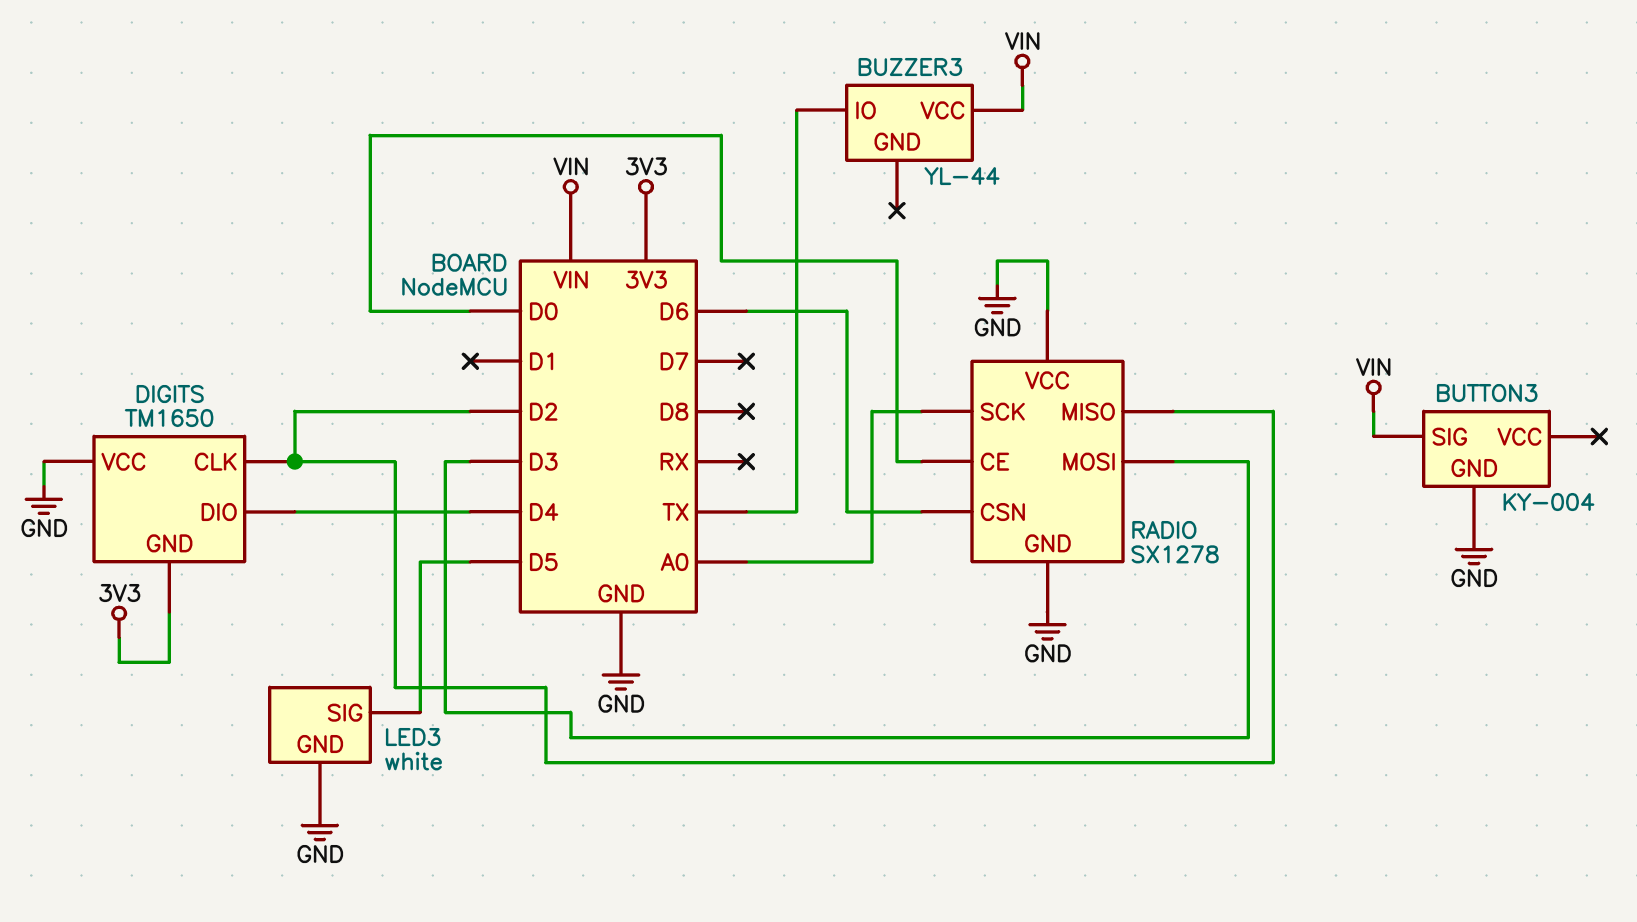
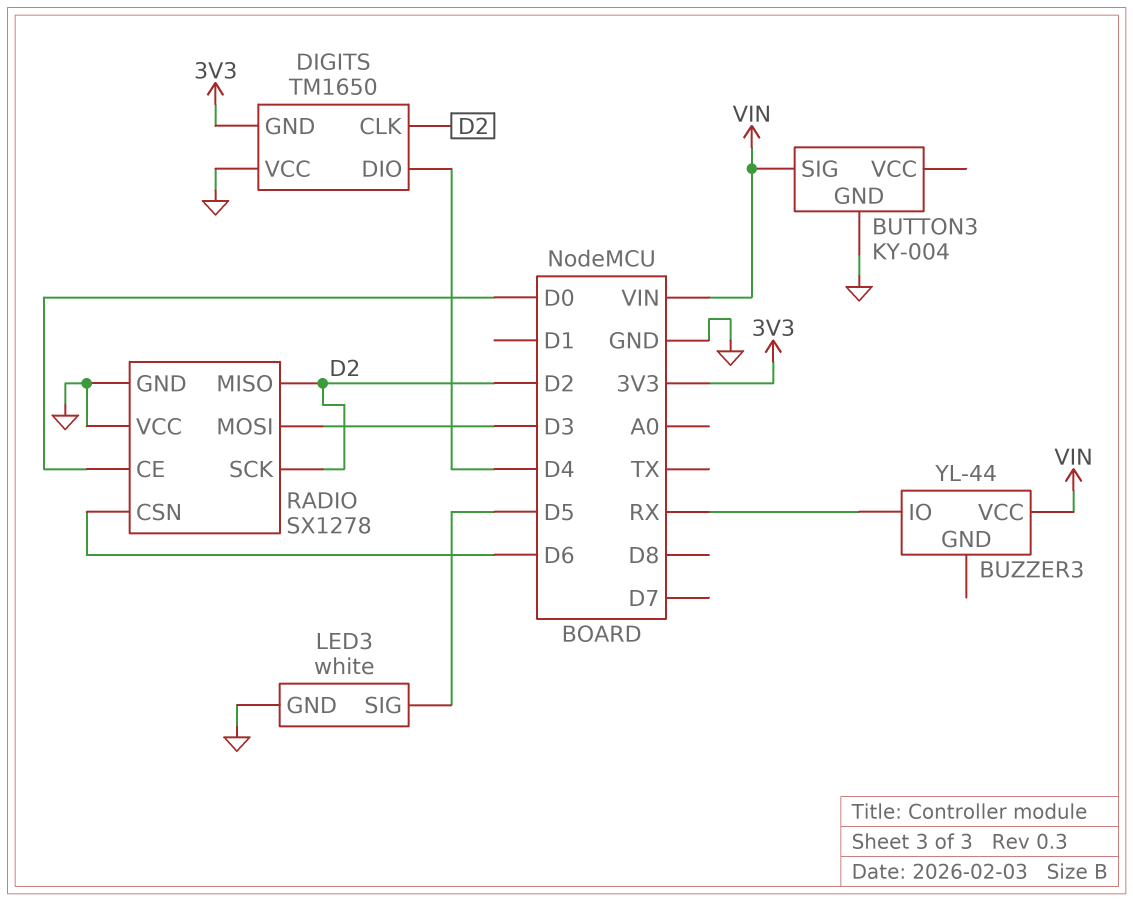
BUZZER3 pin IO: TX -> RX
RADIO pin SCK: A0 -> D2

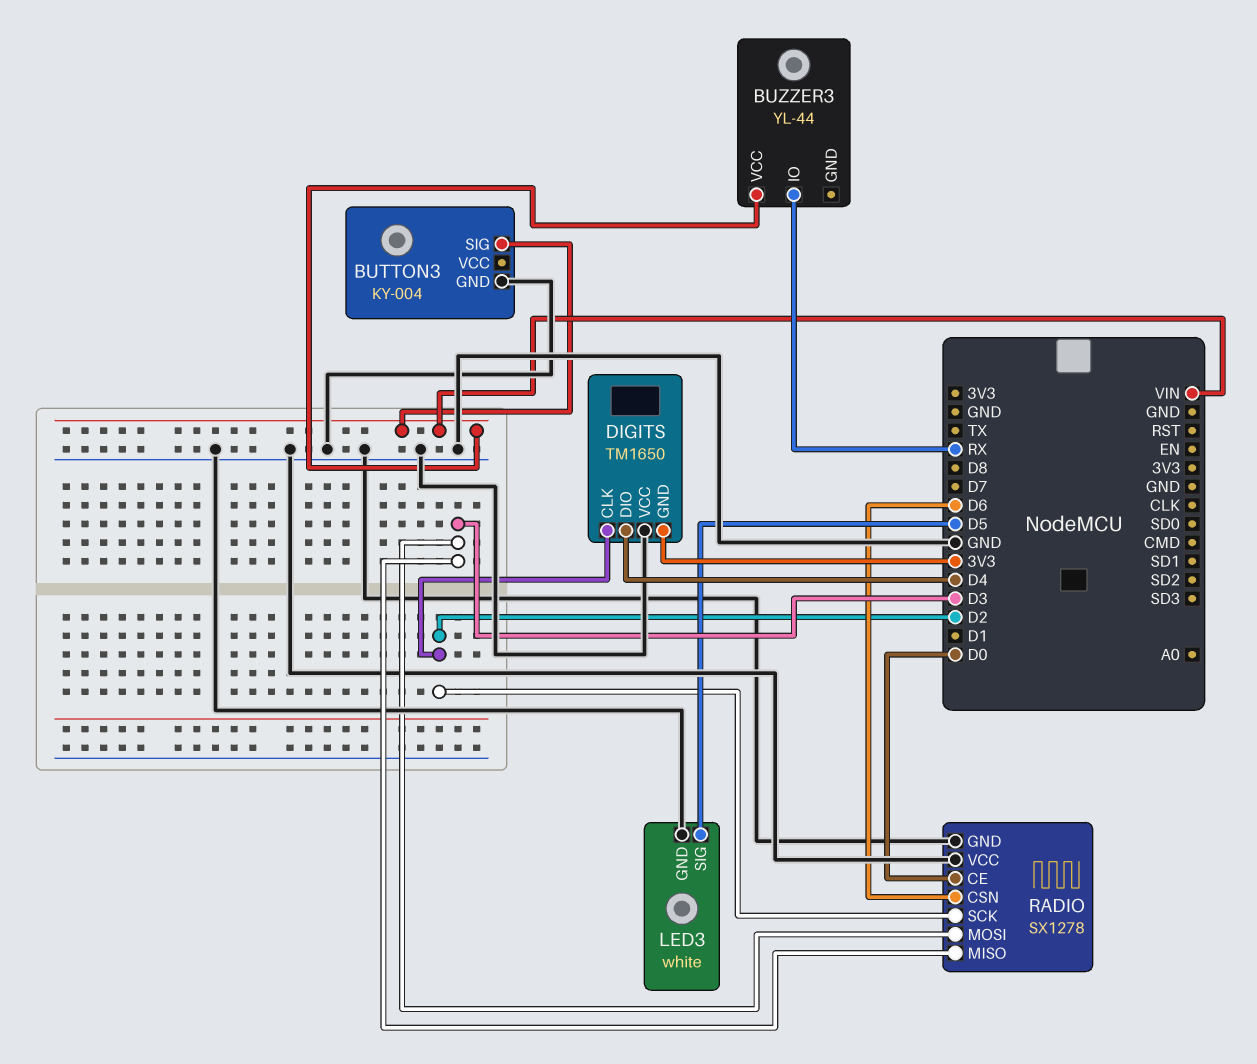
RADIO pin MISO: D2 -> D3

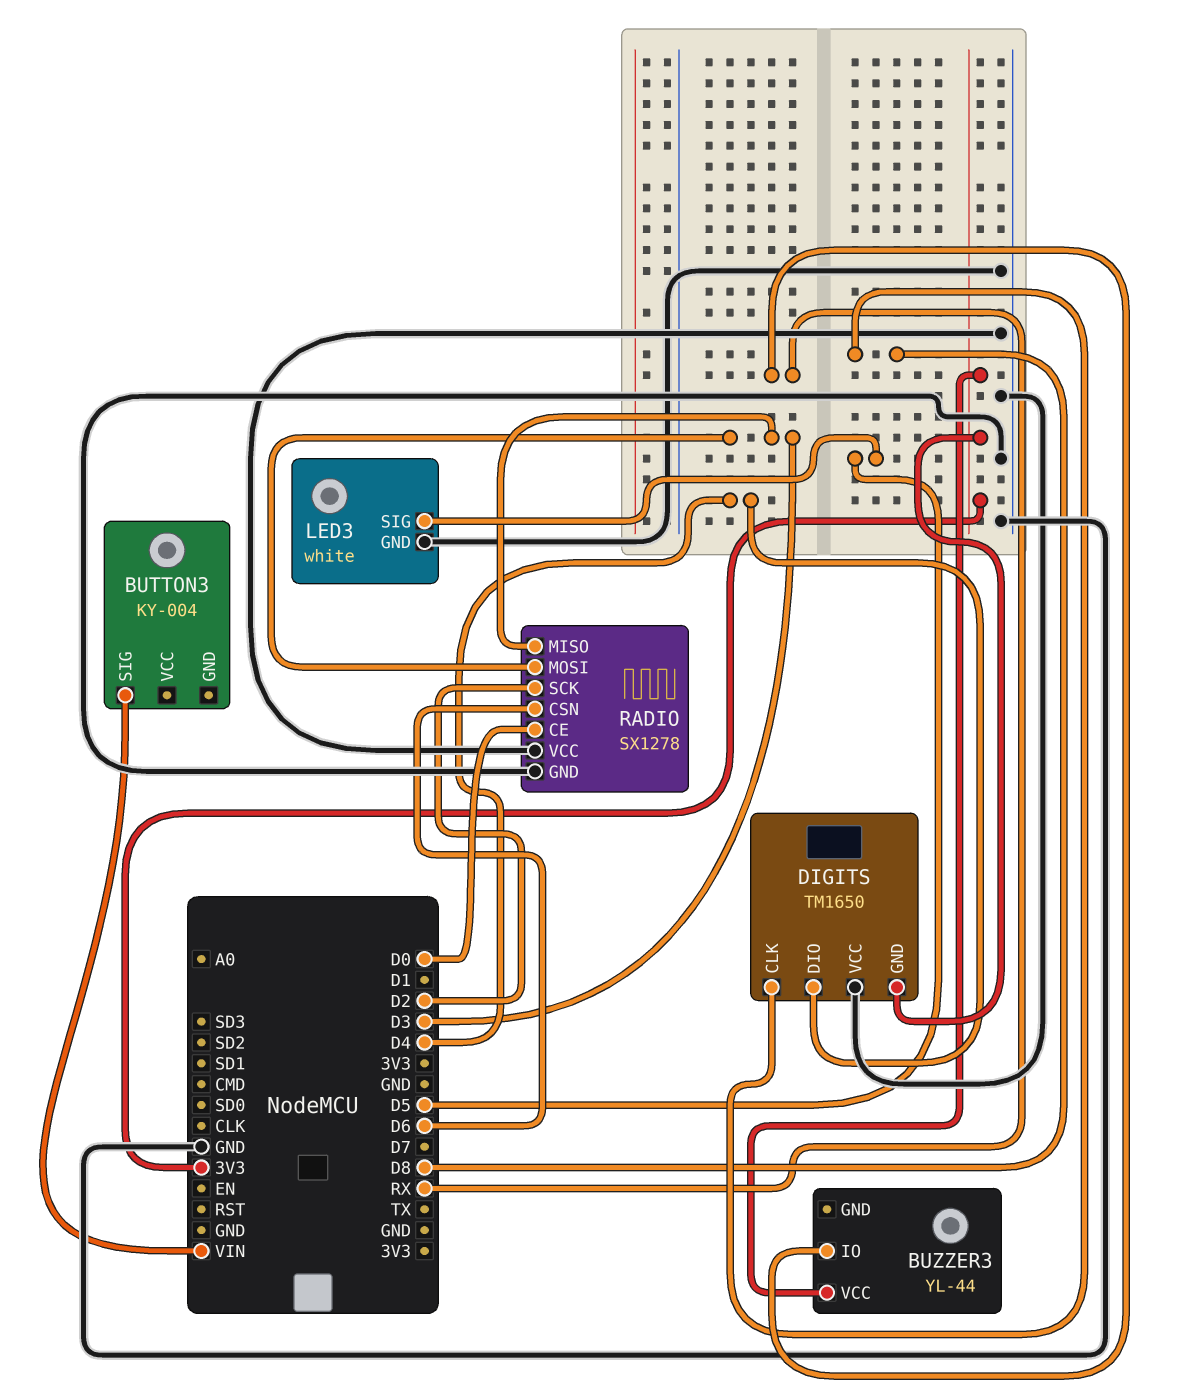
BUTTON3 pin GND: GND -> none
BUZZER3 pin VCC: VIN -> 3V3
DIGITS pin CLK: D2 -> D8

